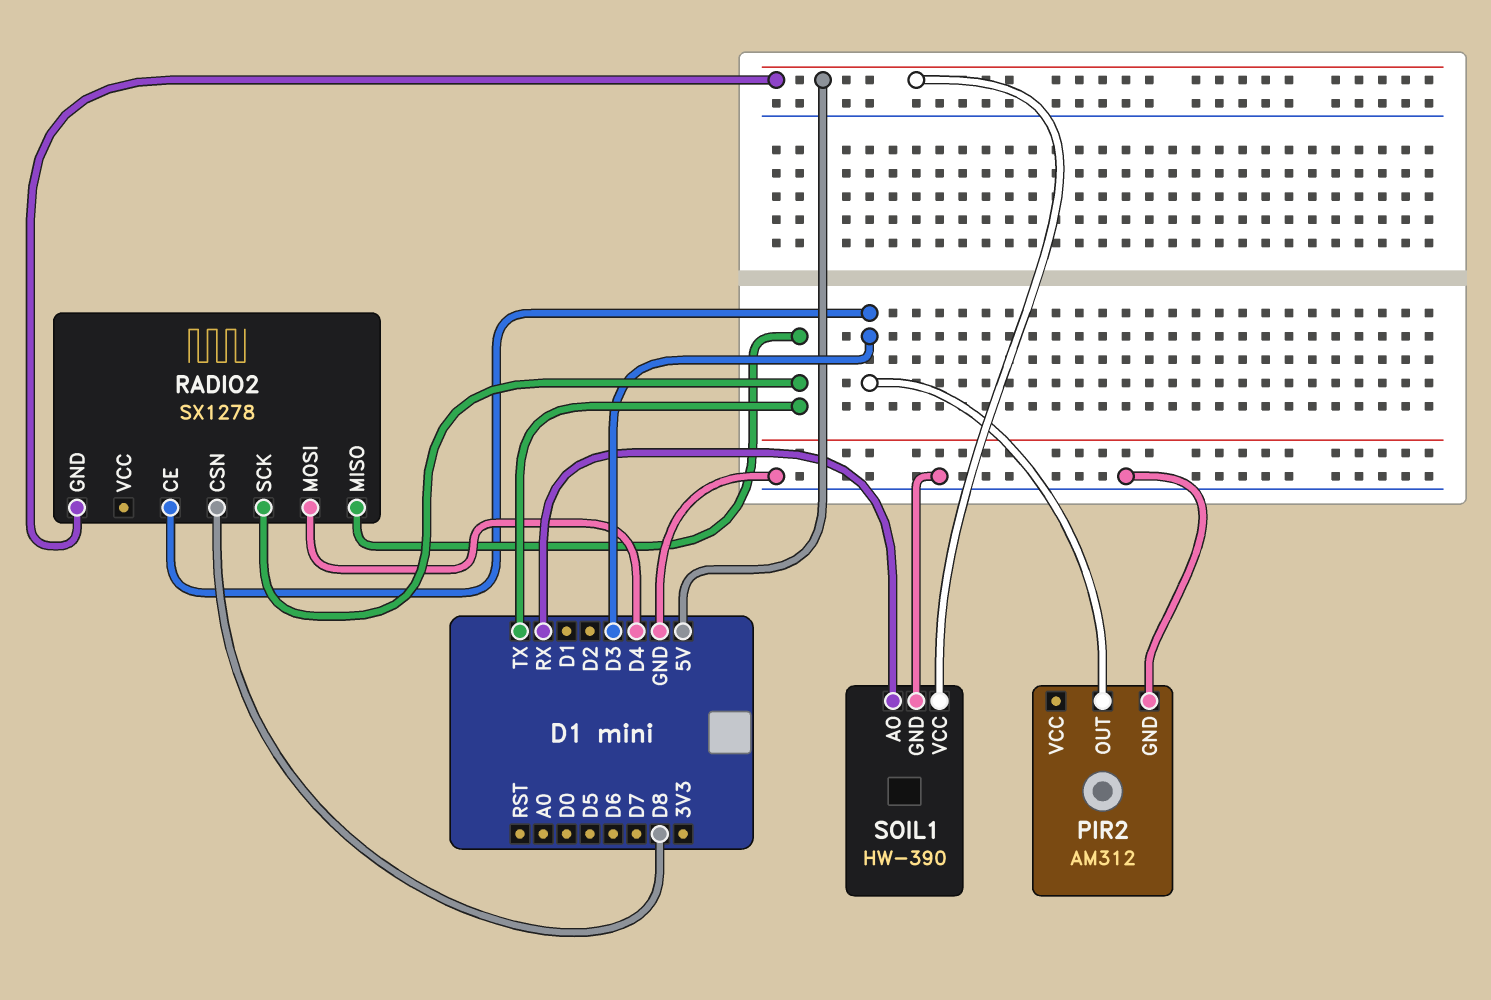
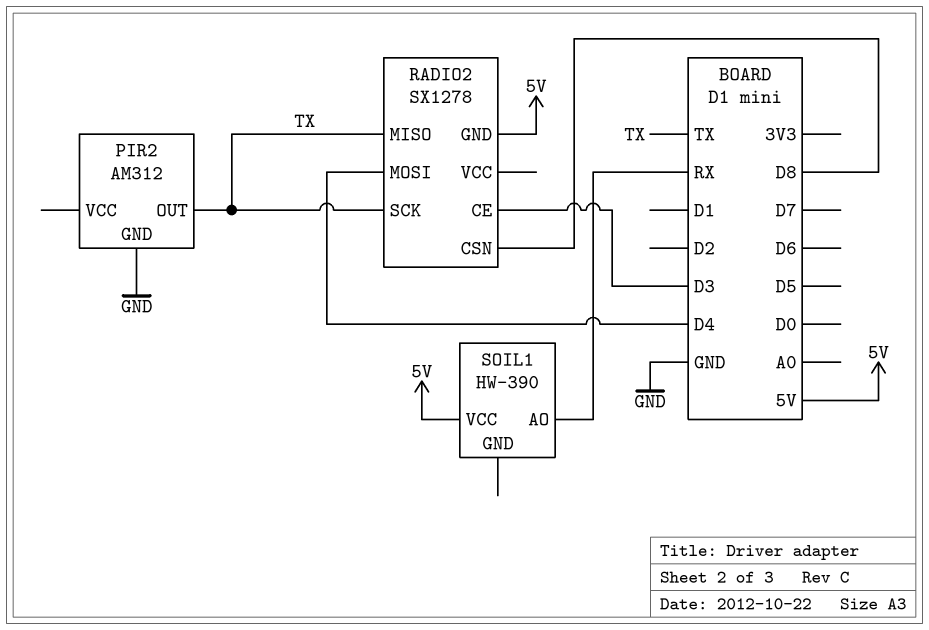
PIR2 pin OUT: D3 -> TX
SOIL1 pin GND: GND -> none

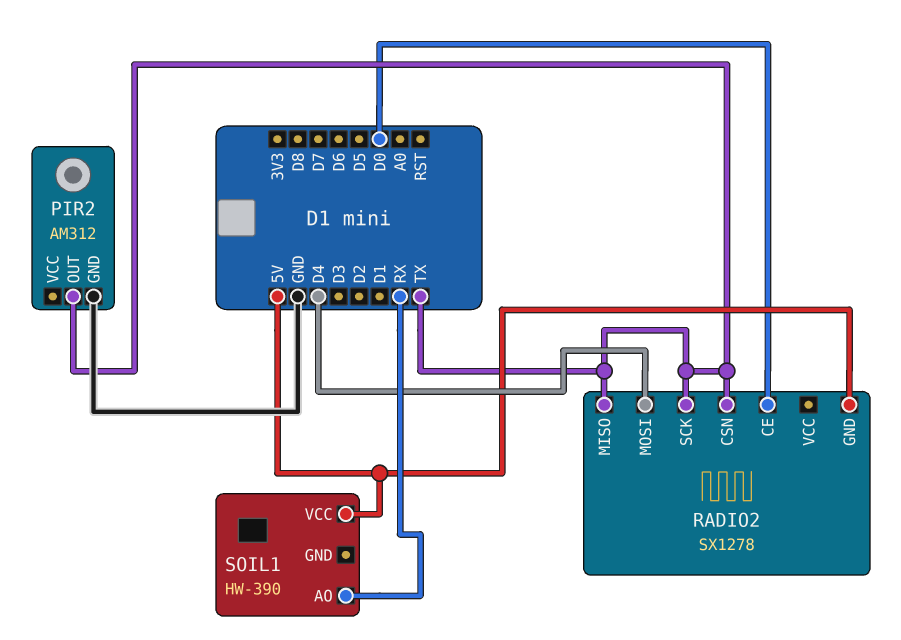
RADIO2 pin CE: D3 -> D0
RADIO2 pin CSN: D8 -> TX

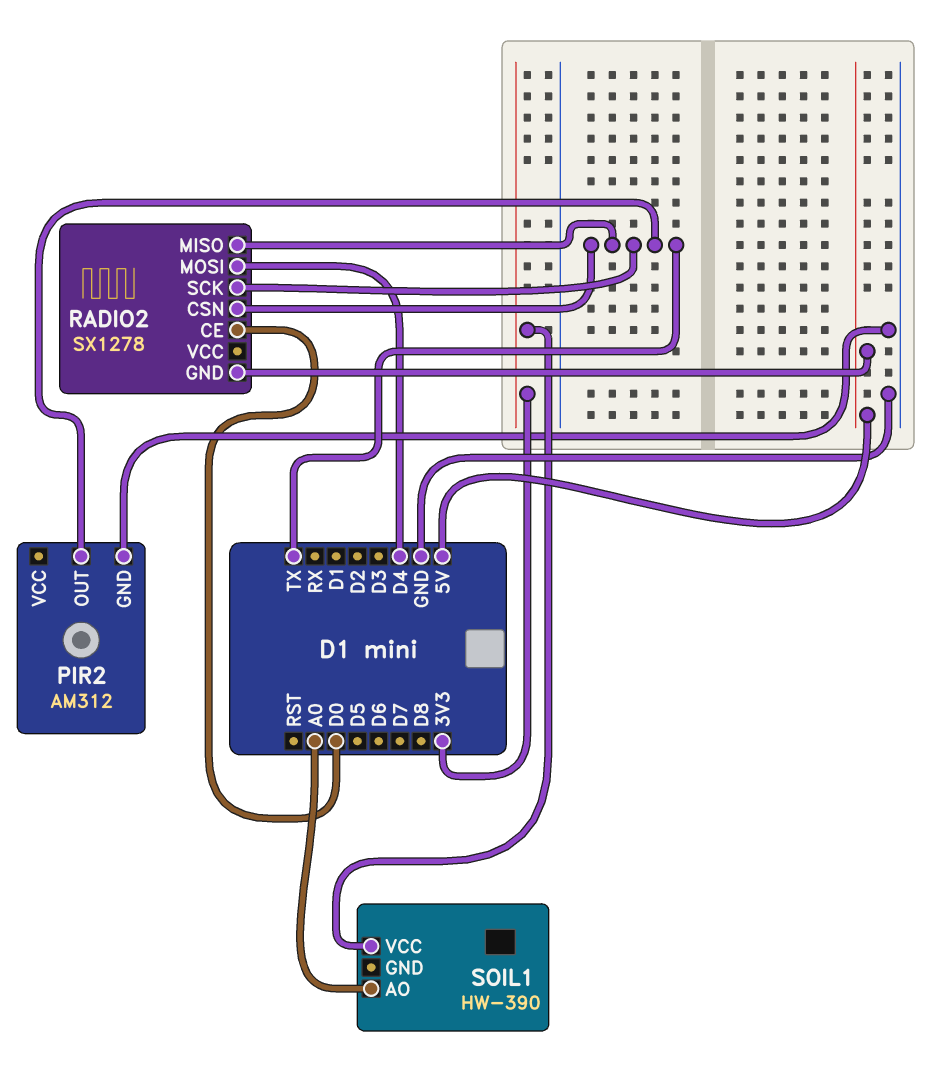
SOIL1 pin AO: RX -> A0
SOIL1 pin VCC: 5V -> 3V3

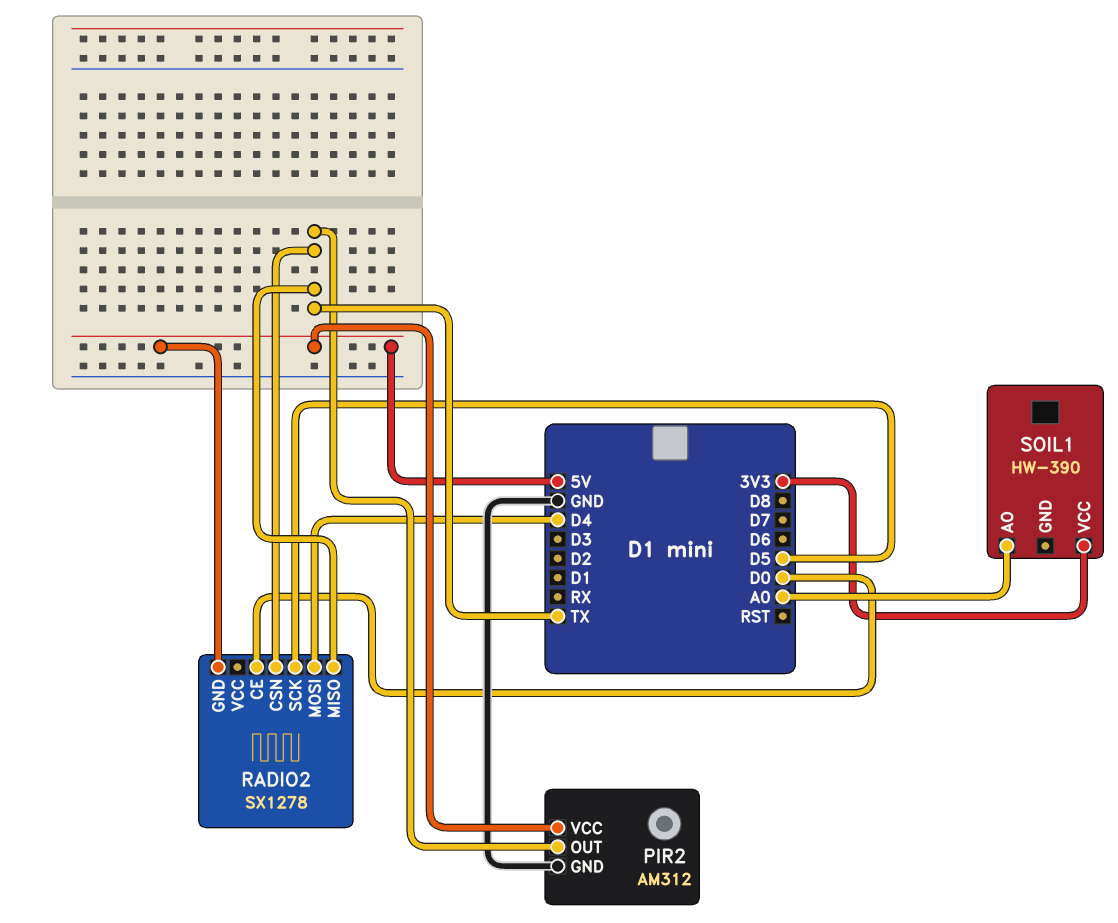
PIR2 pin VCC: none -> 5V
RADIO2 pin SCK: TX -> D5

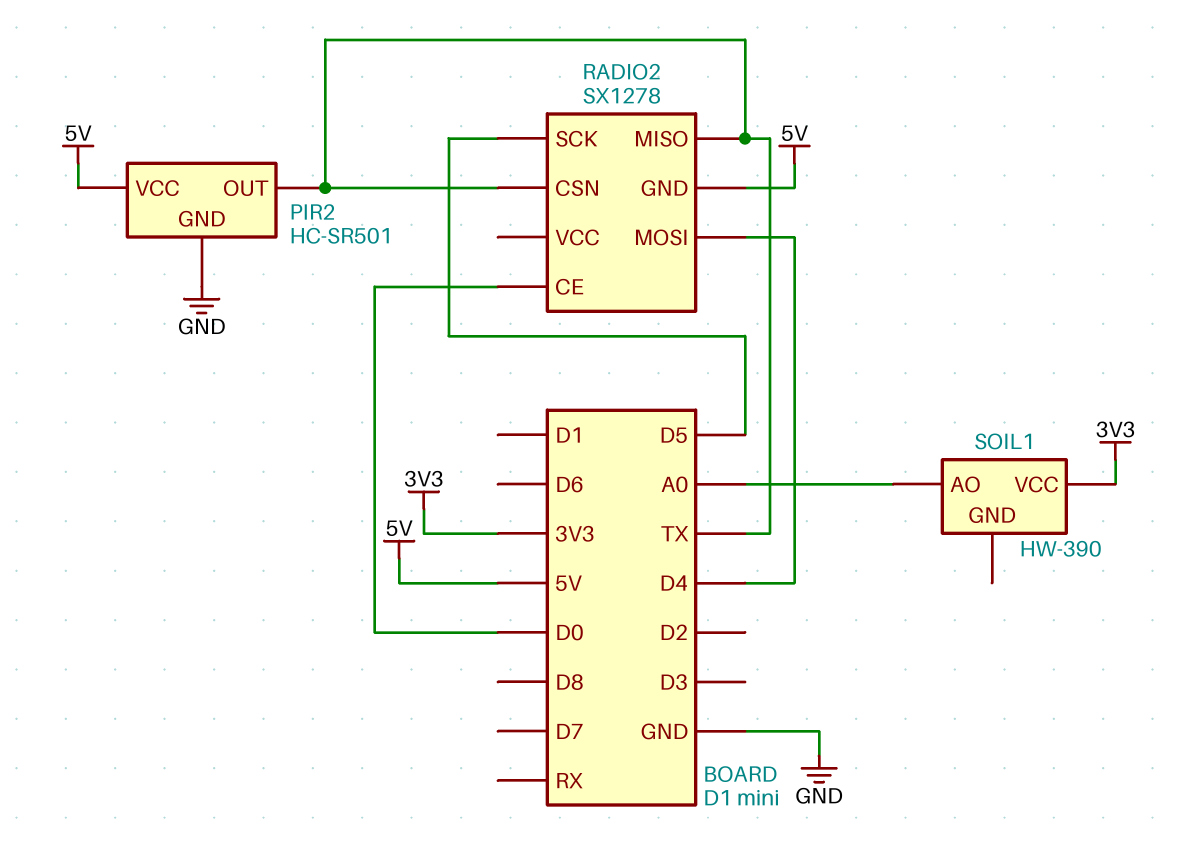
PIR2: AM312 -> HC-SR501

